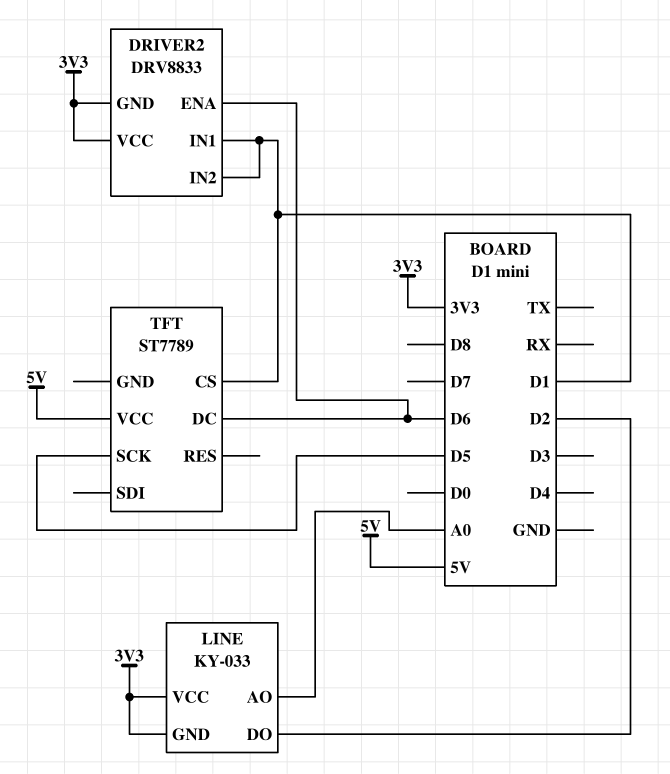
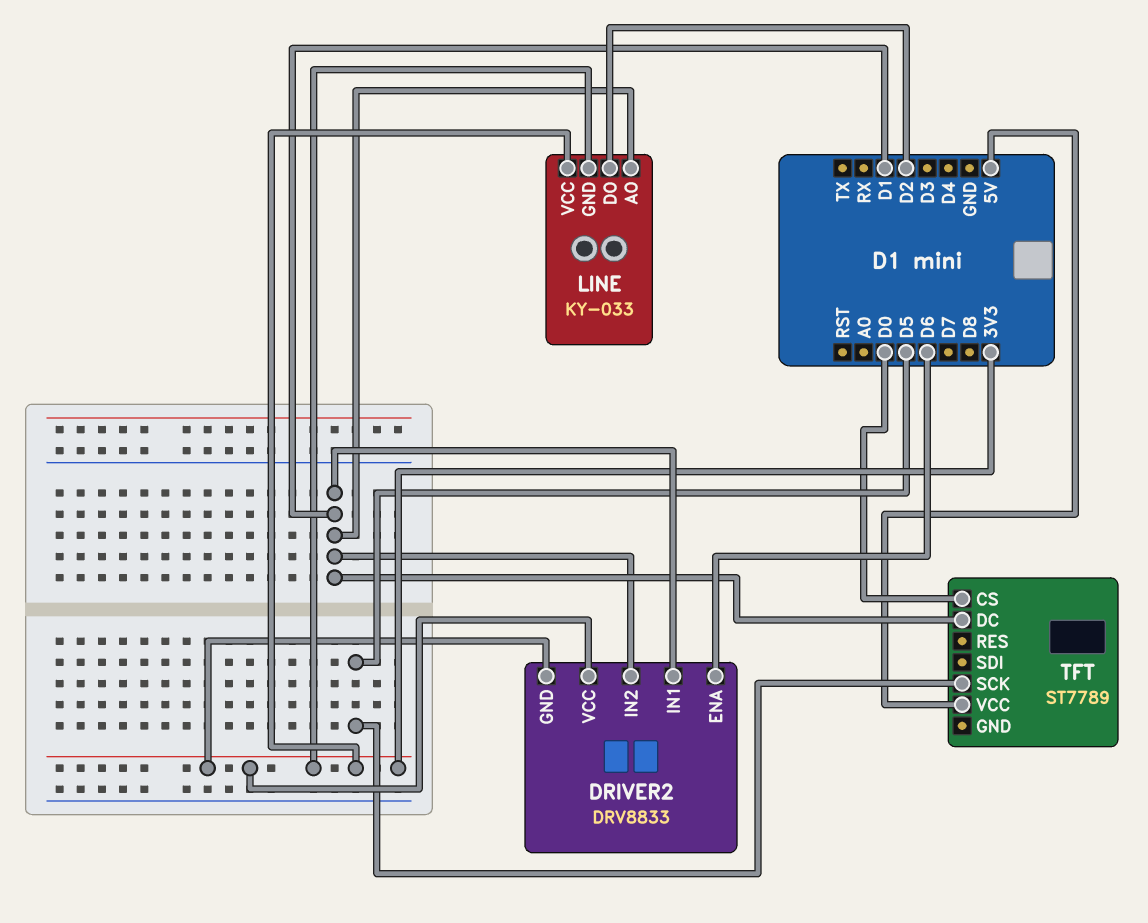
LINE pin AO: A0 -> D1
TFT pin CS: D1 -> D0
TFT pin DC: D6 -> D1

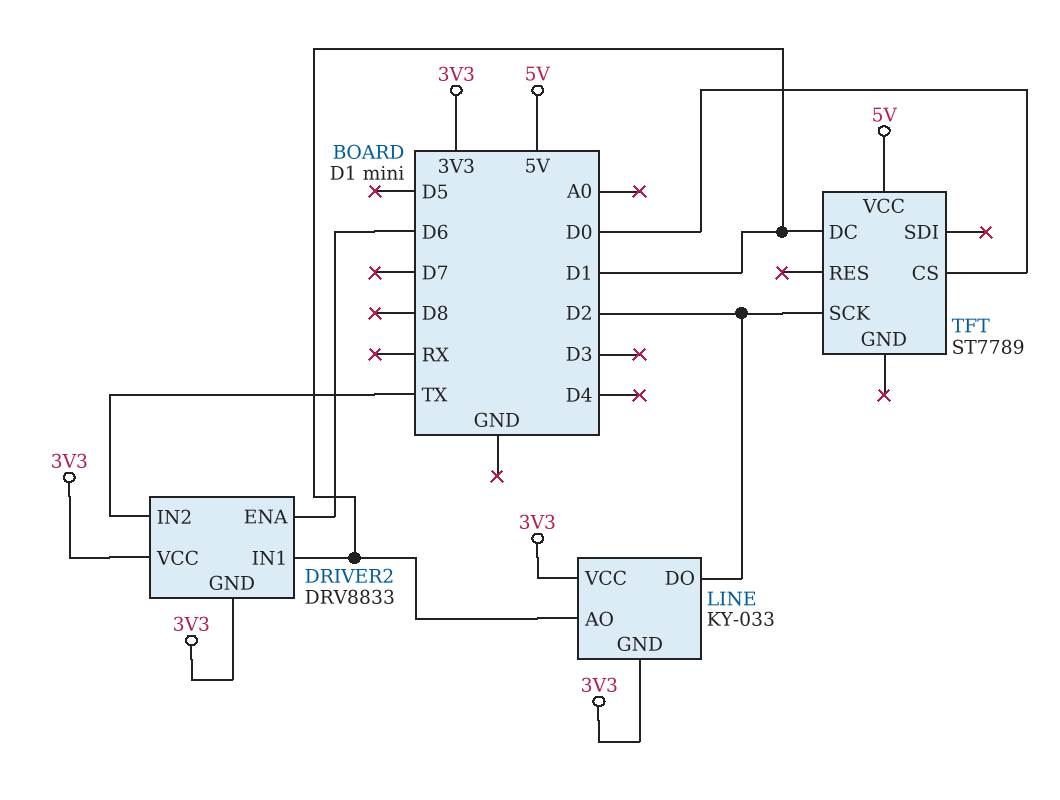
DRIVER2 pin IN2: D1 -> TX
TFT pin SCK: D5 -> D2

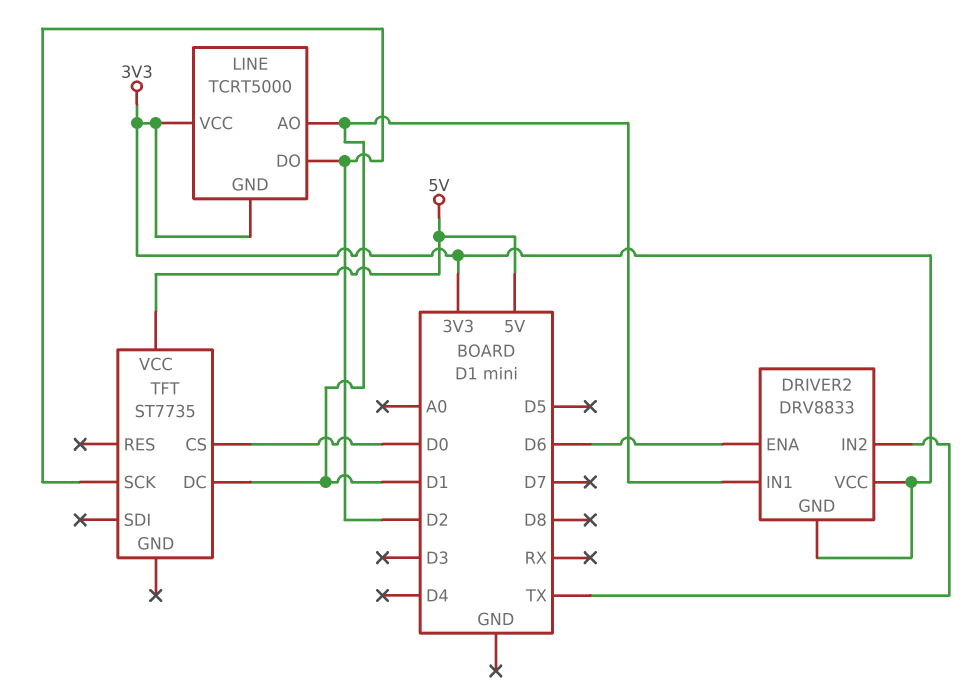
LINE: KY-033 -> TCRT5000
TFT: ST7789 -> ST7735

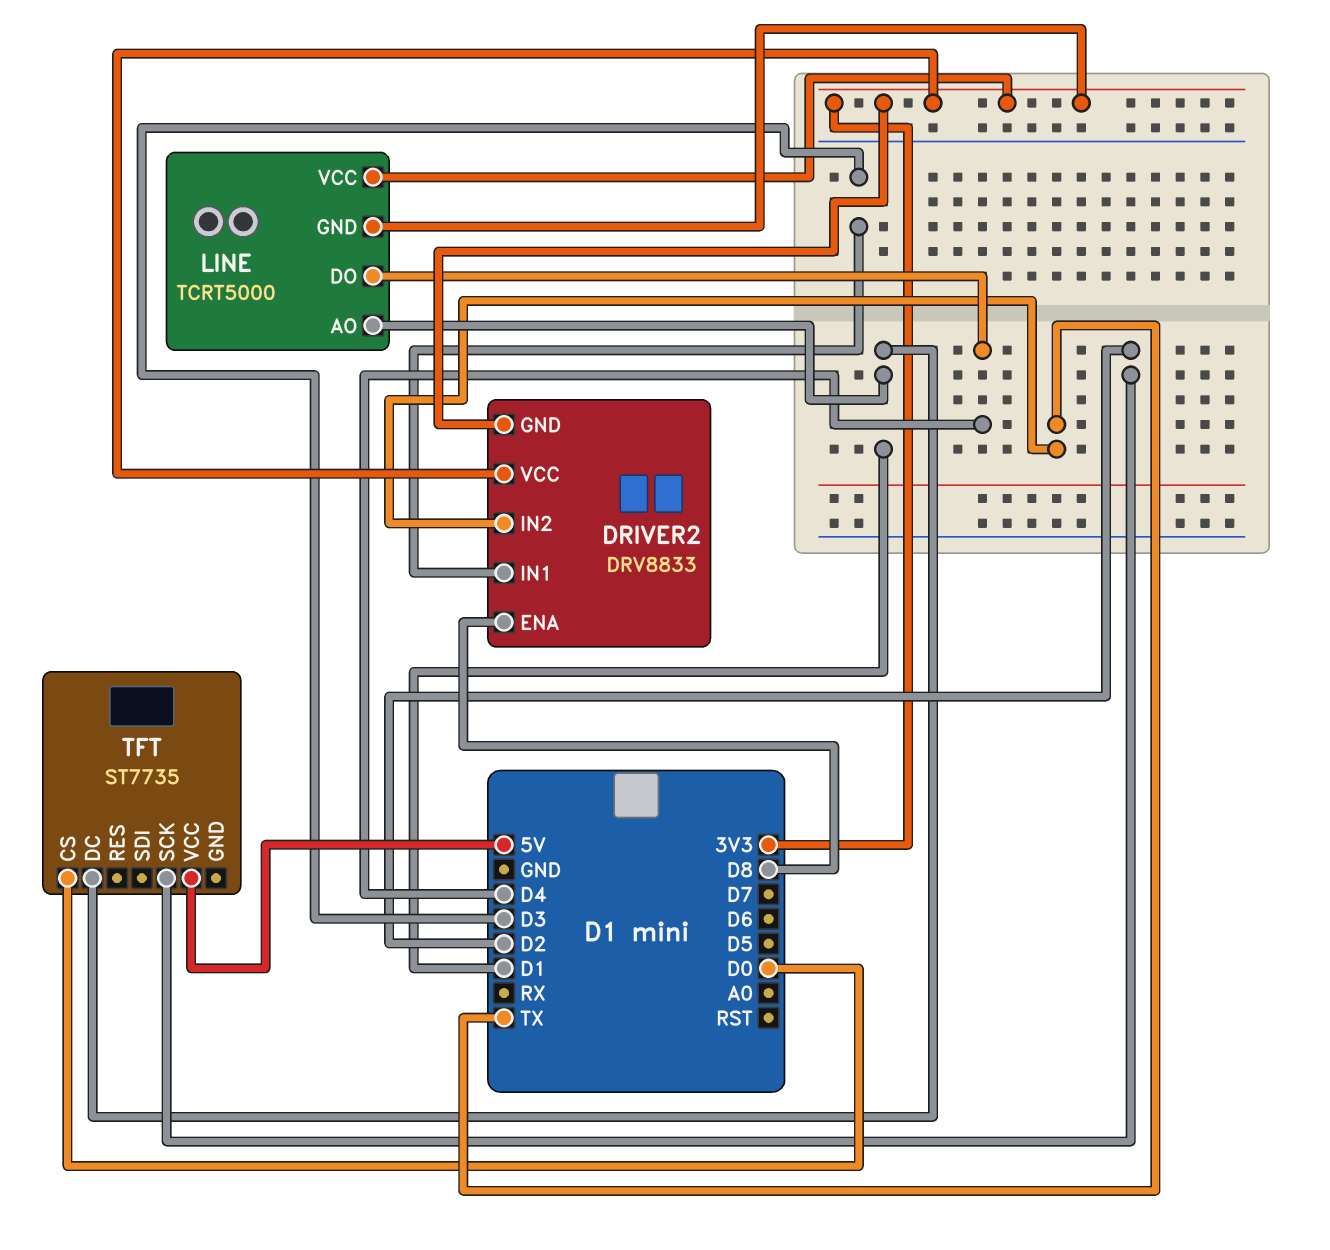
DRIVER2 pin ENA: D6 -> D8
DRIVER2 pin IN1: D1 -> D3
LINE pin DO: D2 -> D4

